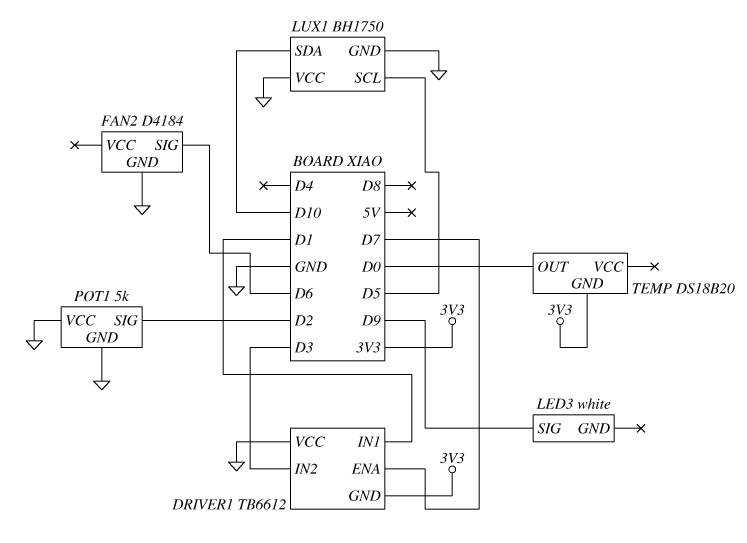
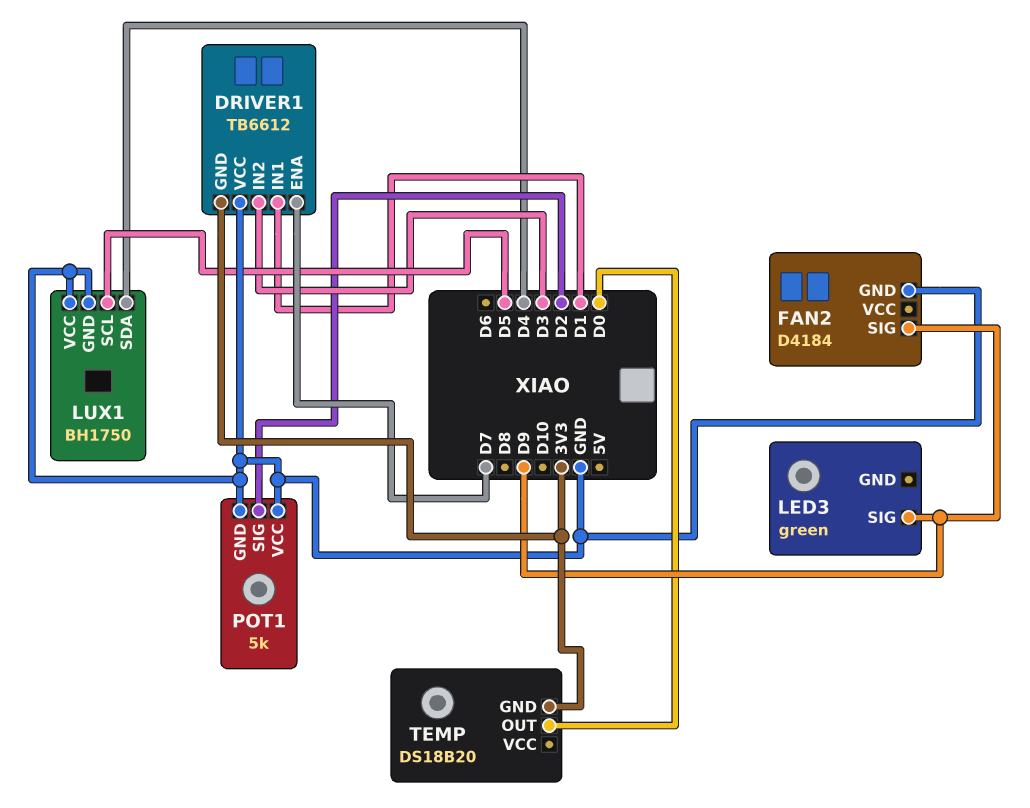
FAN2 pin SIG: D6 -> D9
LED3: white -> green
LUX1 pin SDA: D10 -> D4

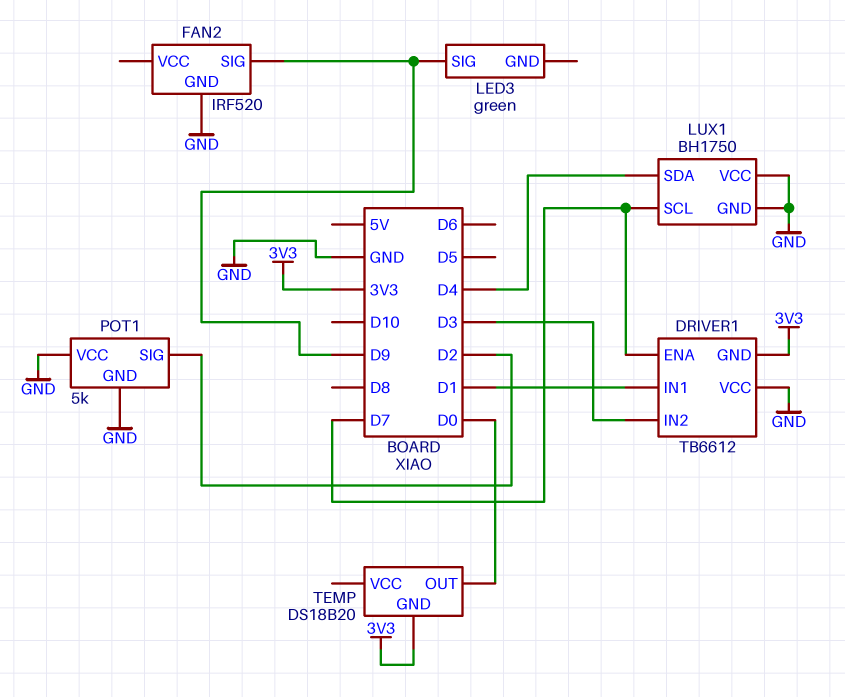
FAN2: D4184 -> IRF520
LUX1 pin SCL: D5 -> D7

